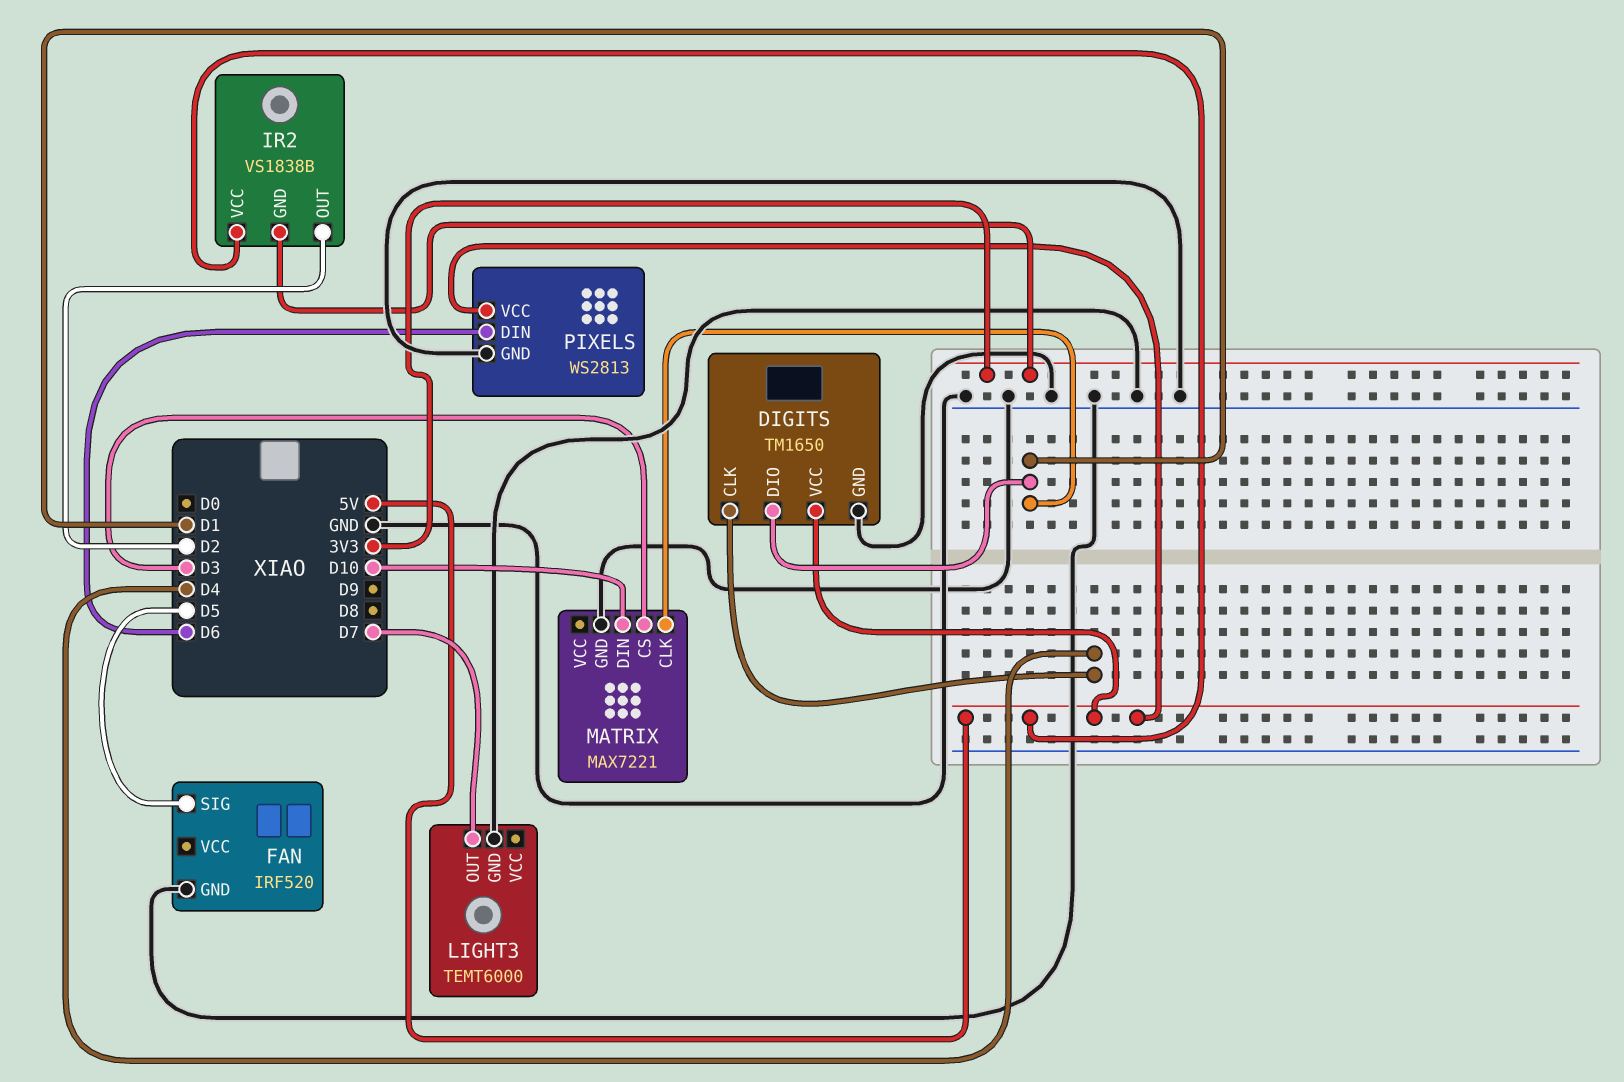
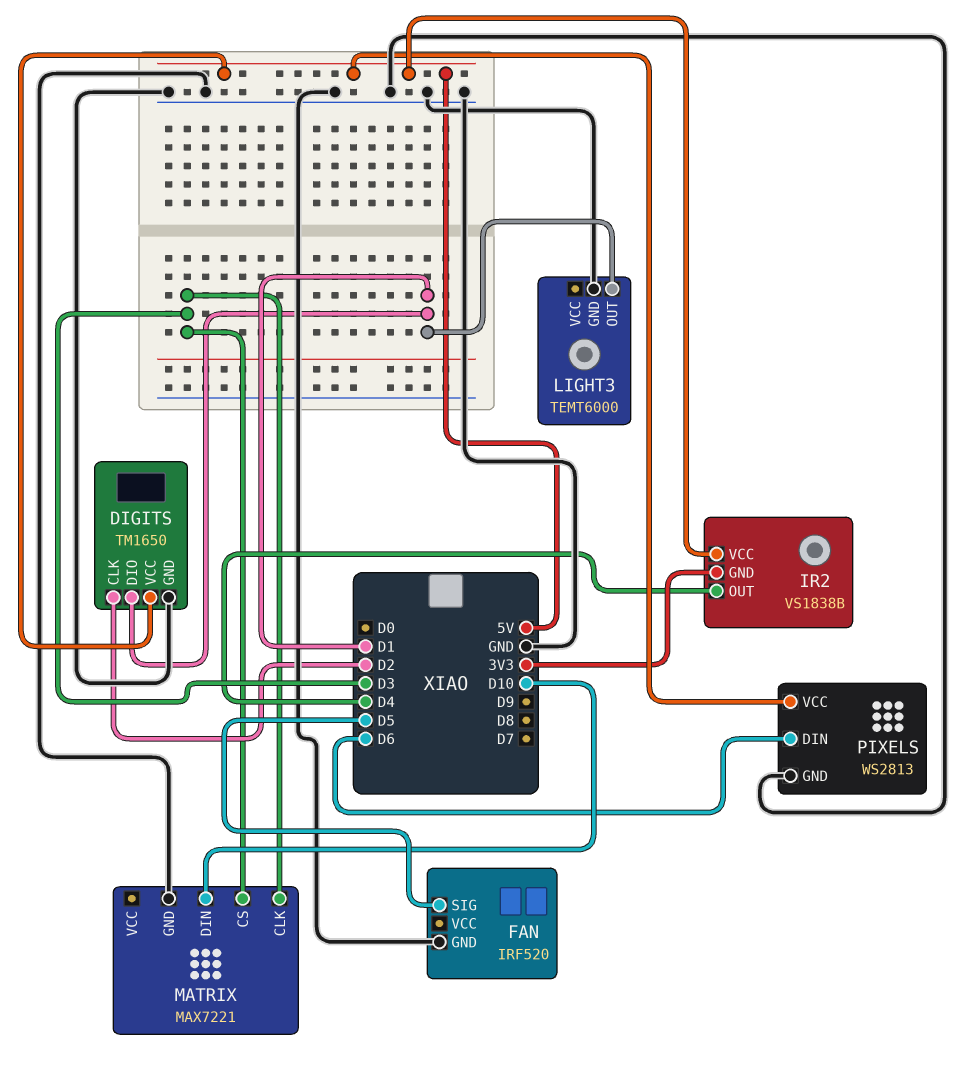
DIGITS pin CLK: D4 -> D2
IR2 pin OUT: D2 -> D4
LIGHT3 pin OUT: D7 -> D1
MATRIX pin CLK: D1 -> D3

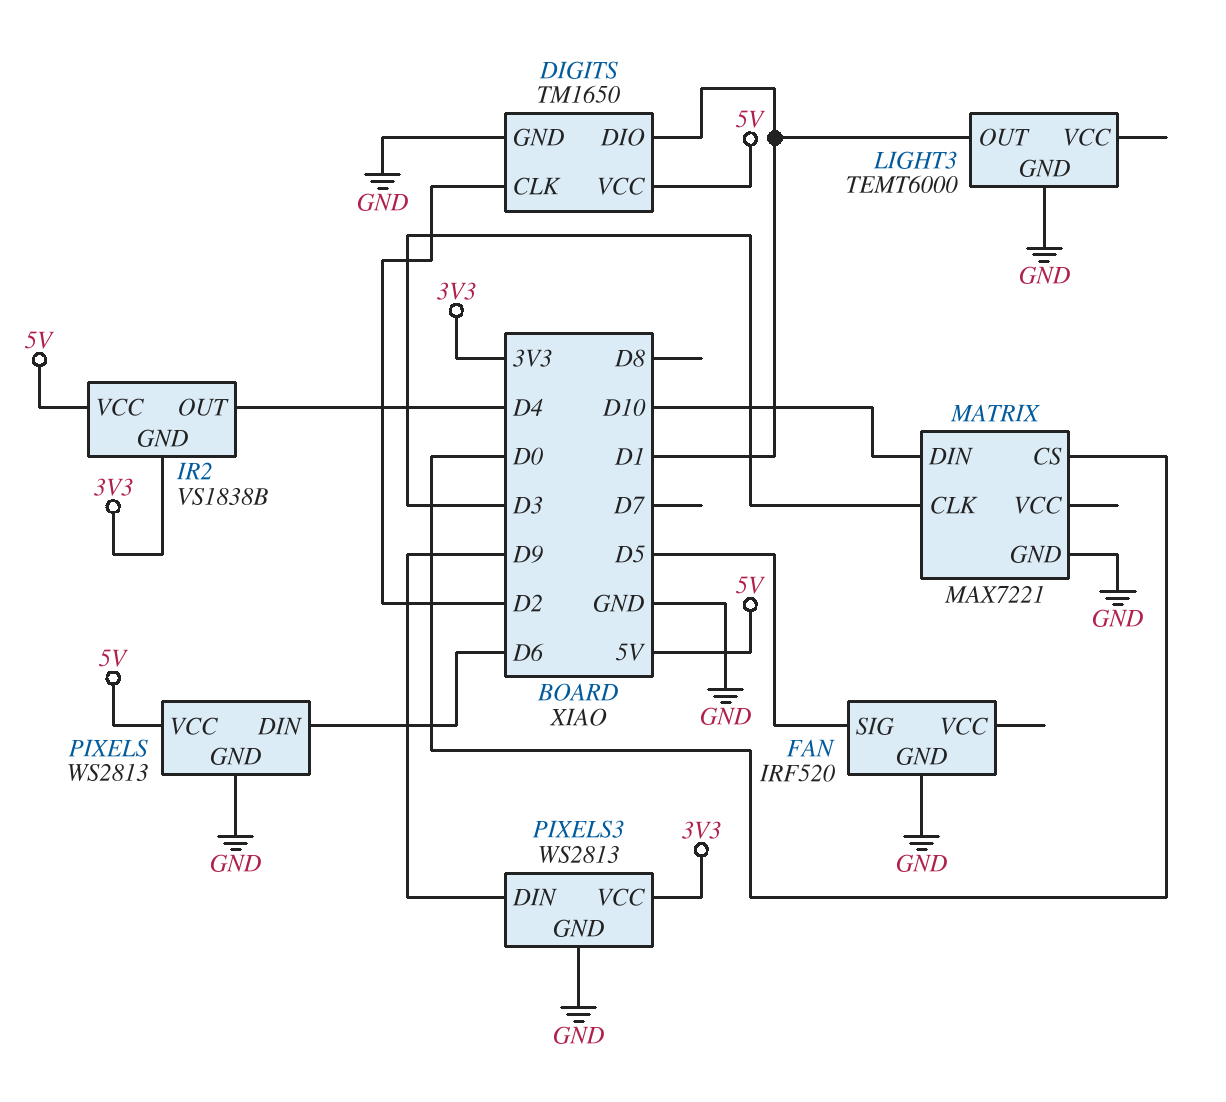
MATRIX pin CS: D3 -> D0
PIXELS3: none -> WS2813
PIXELS3 pin DIN: none -> D9
PIXELS3 pin GND: none -> GND
PIXELS3 pin VCC: none -> 3V3

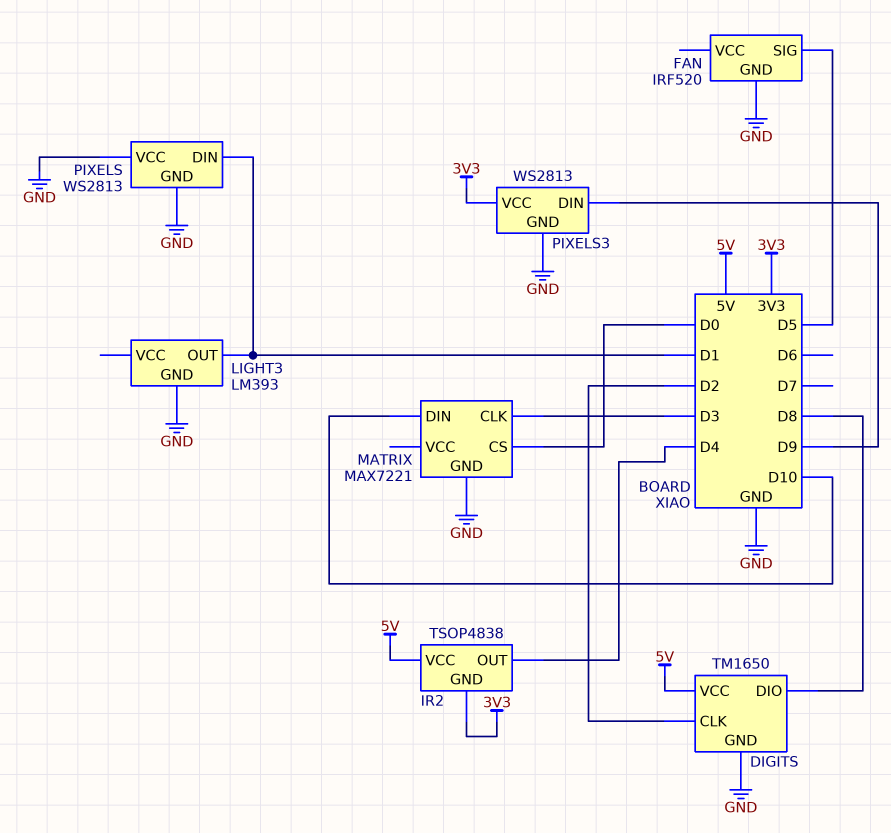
DIGITS pin DIO: D1 -> D8
IR2: VS1838B -> TSOP4838
LIGHT3: TEMT6000 -> LM393
PIXELS pin DIN: D6 -> D1
PIXELS pin VCC: 5V -> GND

